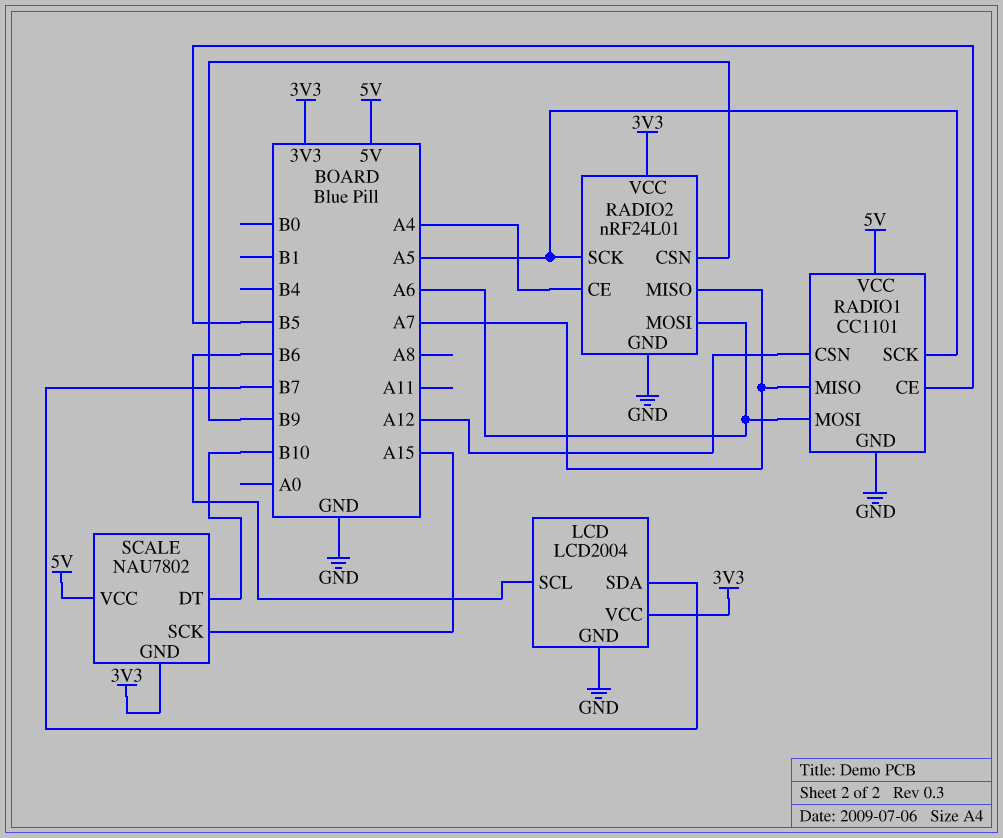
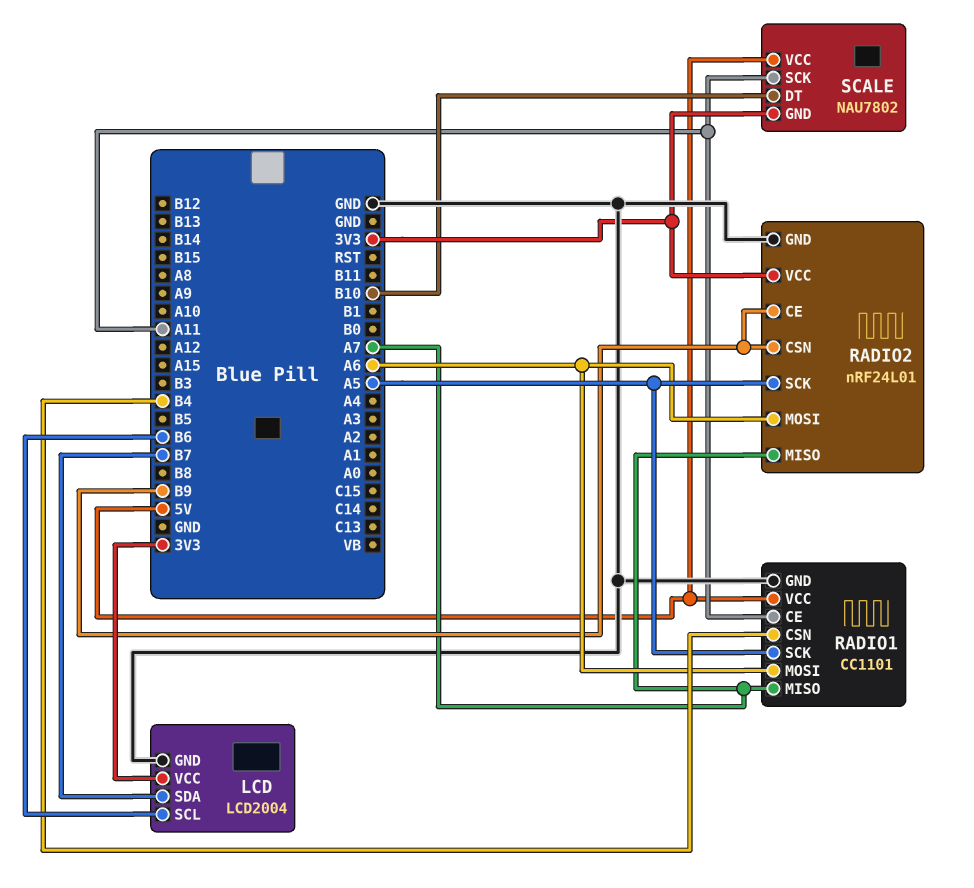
RADIO1 pin CE: B5 -> A11
RADIO1 pin CSN: A12 -> B4
RADIO2 pin CE: A4 -> B9
SCALE pin SCK: A15 -> A11

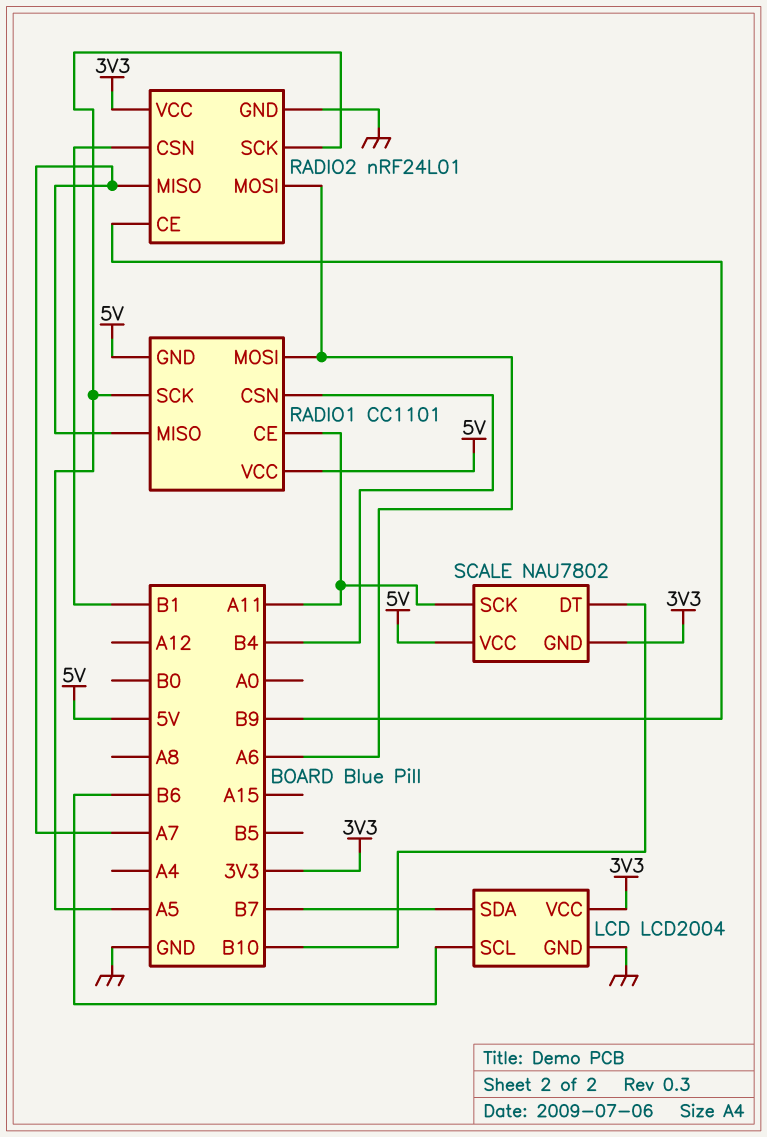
RADIO1 pin GND: GND -> 5V
RADIO2 pin CSN: B9 -> B1

